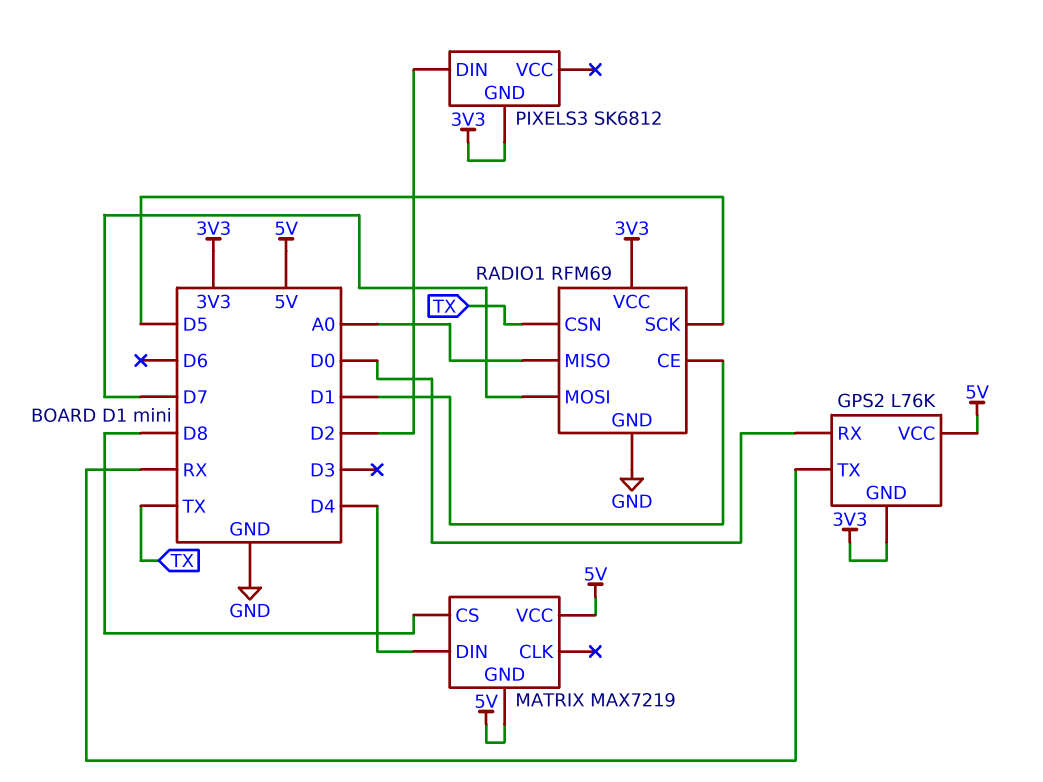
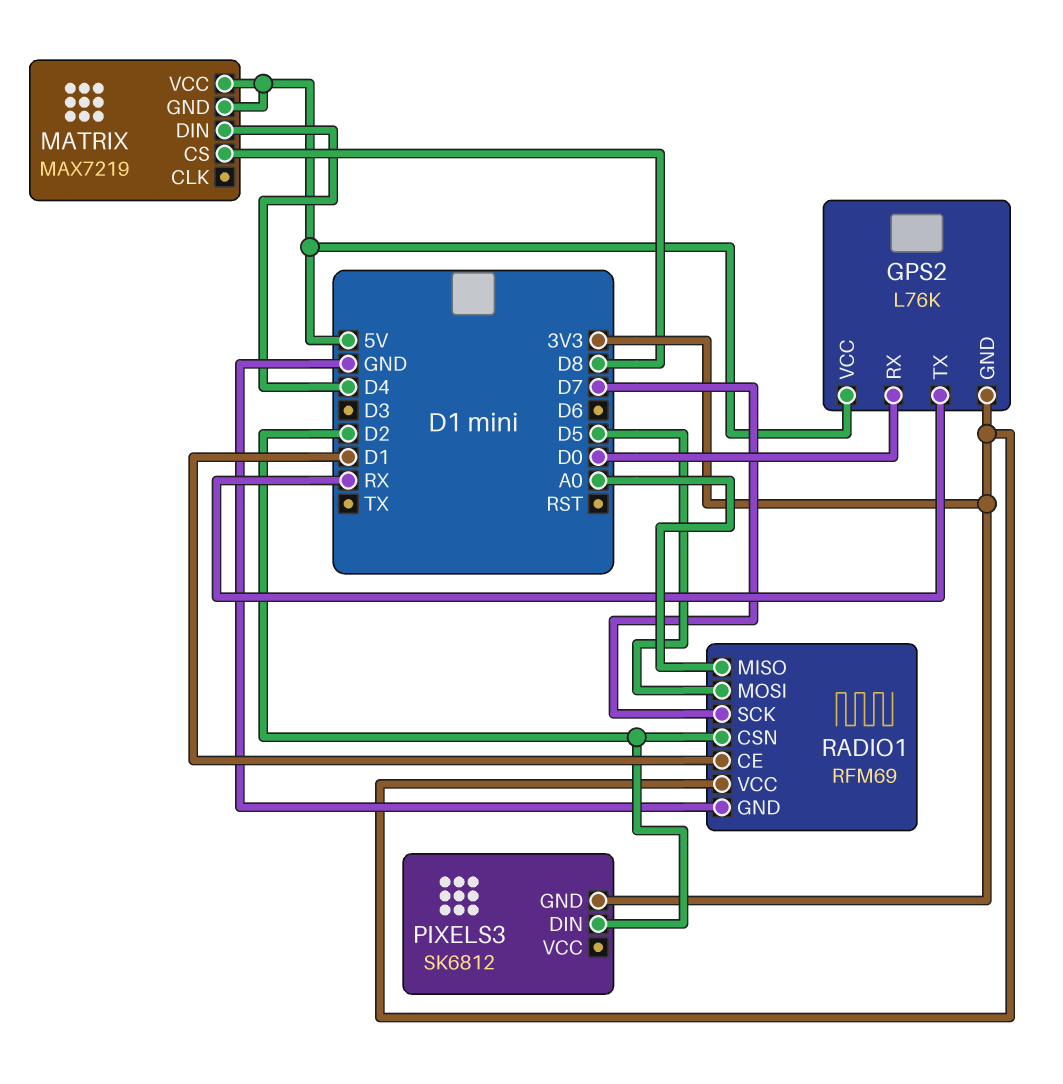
RADIO1 pin CSN: TX -> D2
RADIO1 pin MOSI: D7 -> D5
RADIO1 pin SCK: D5 -> D7

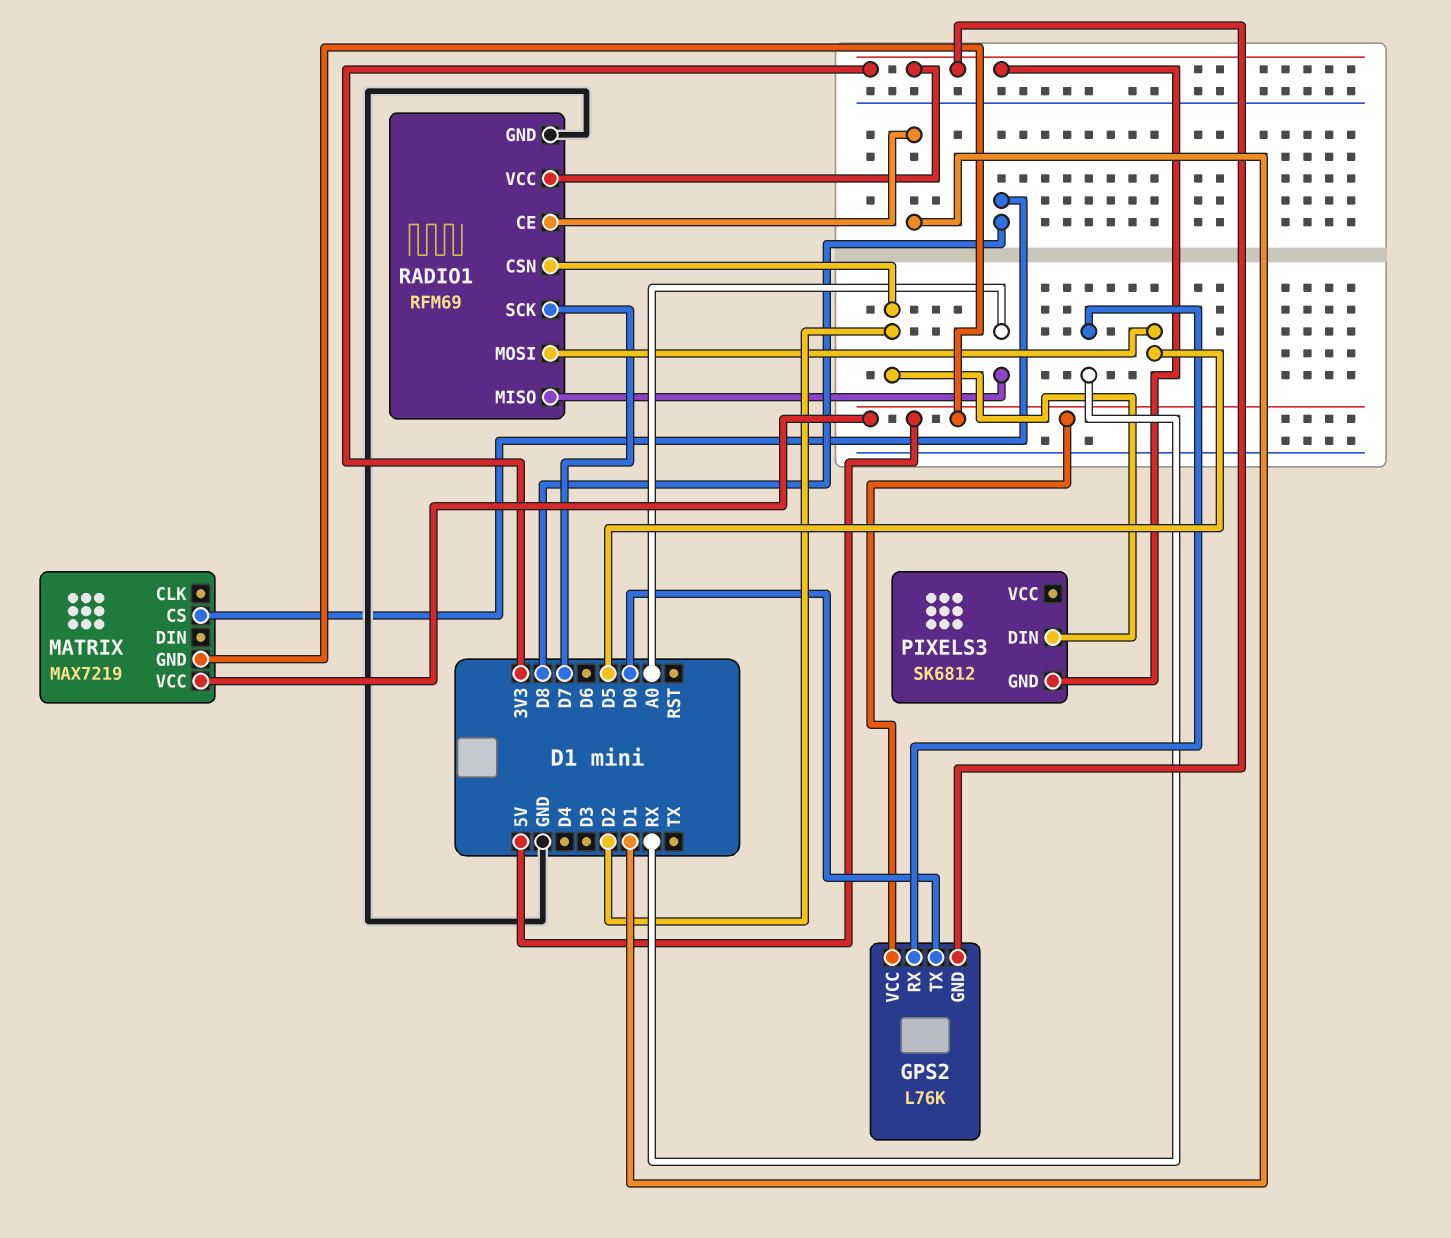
GPS2 pin RX: D0 -> RX
GPS2 pin TX: RX -> D0
MATRIX pin DIN: D4 -> none

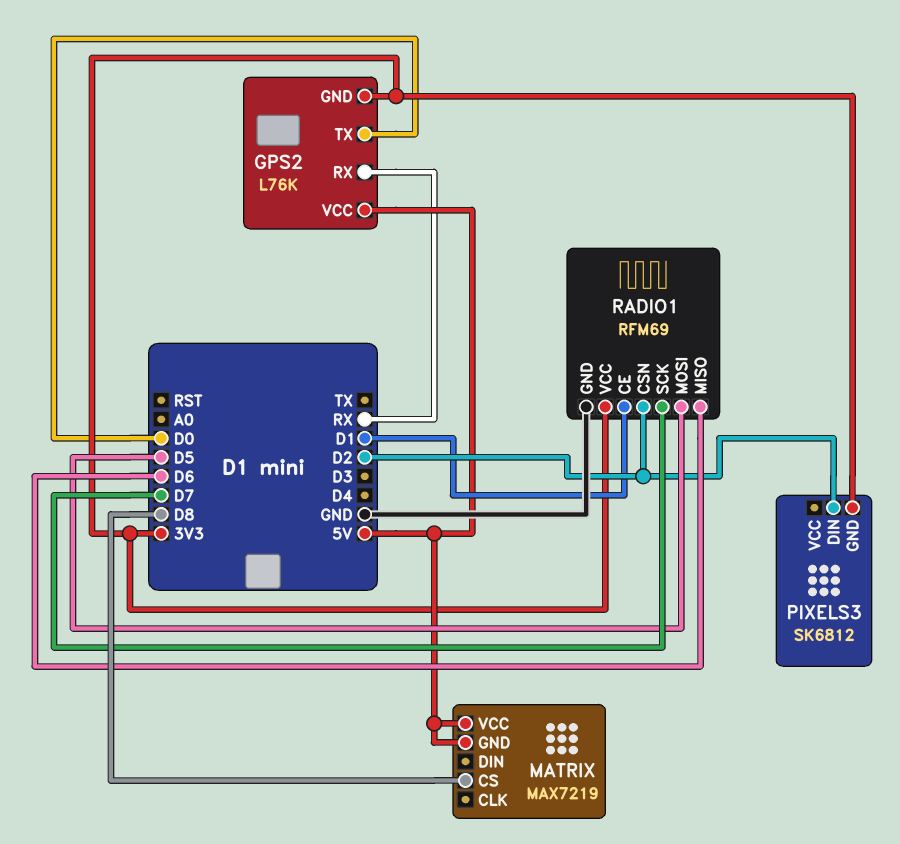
RADIO1 pin MISO: A0 -> D6

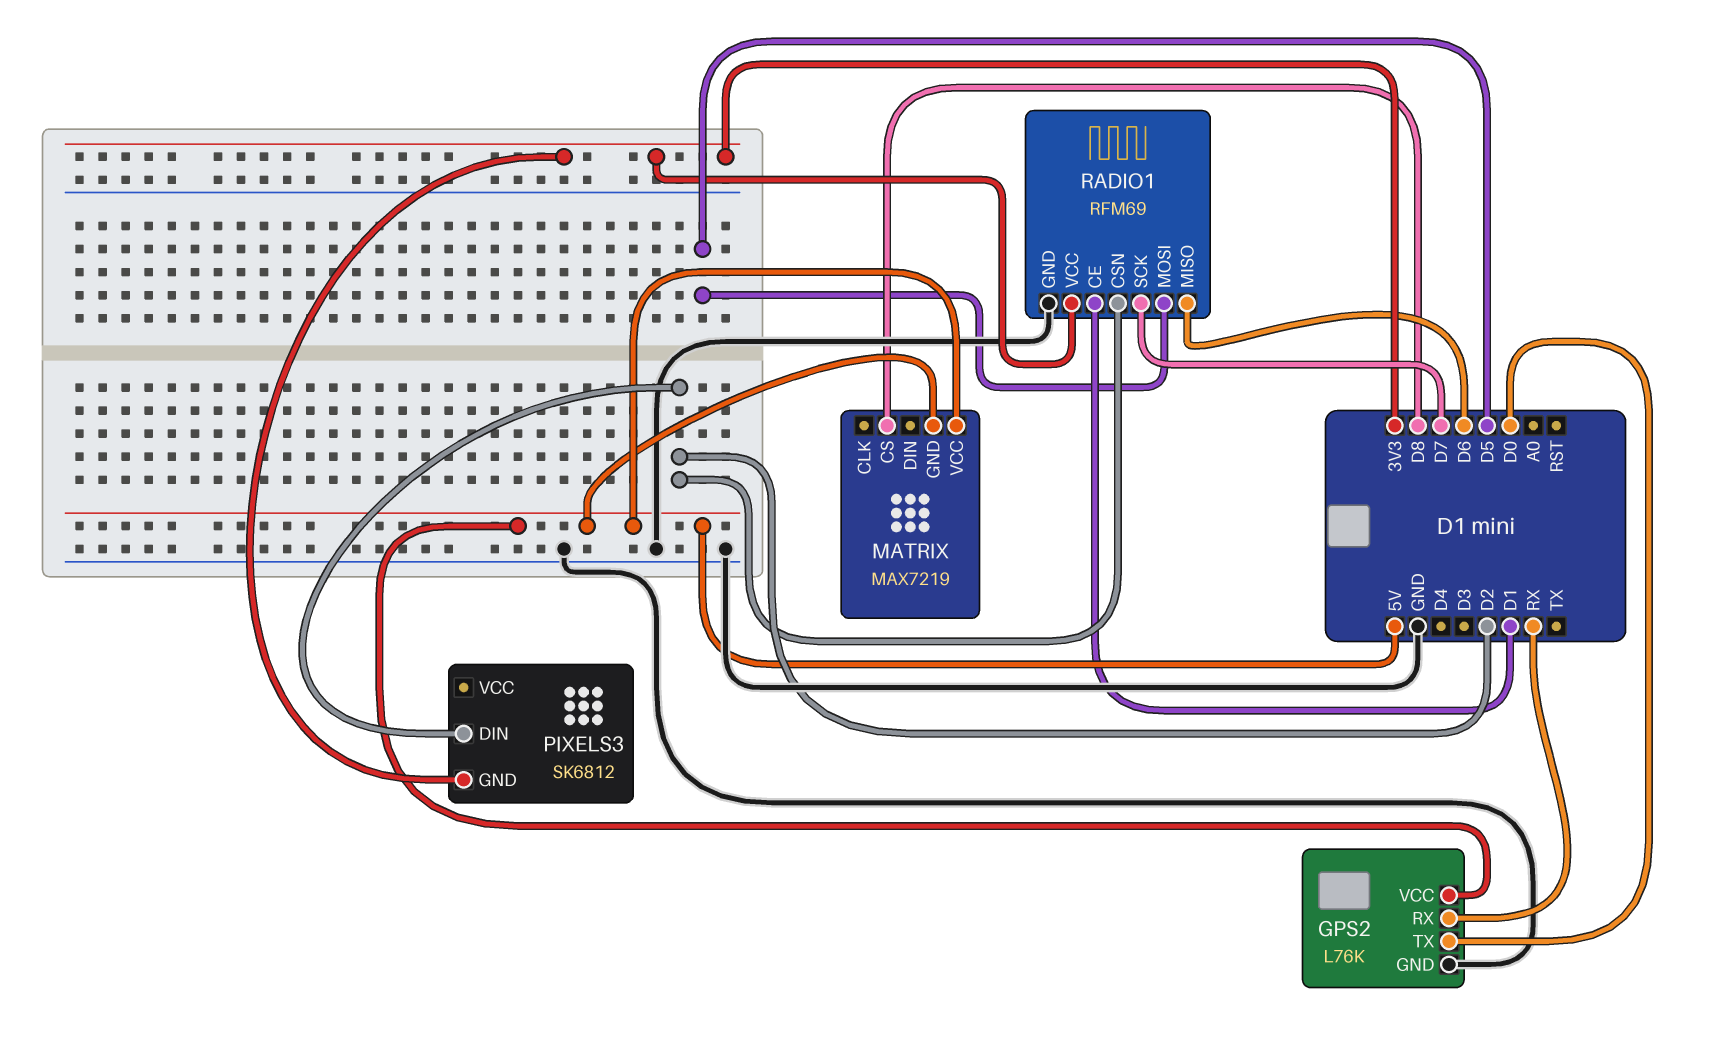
GPS2 pin GND: 3V3 -> GND

